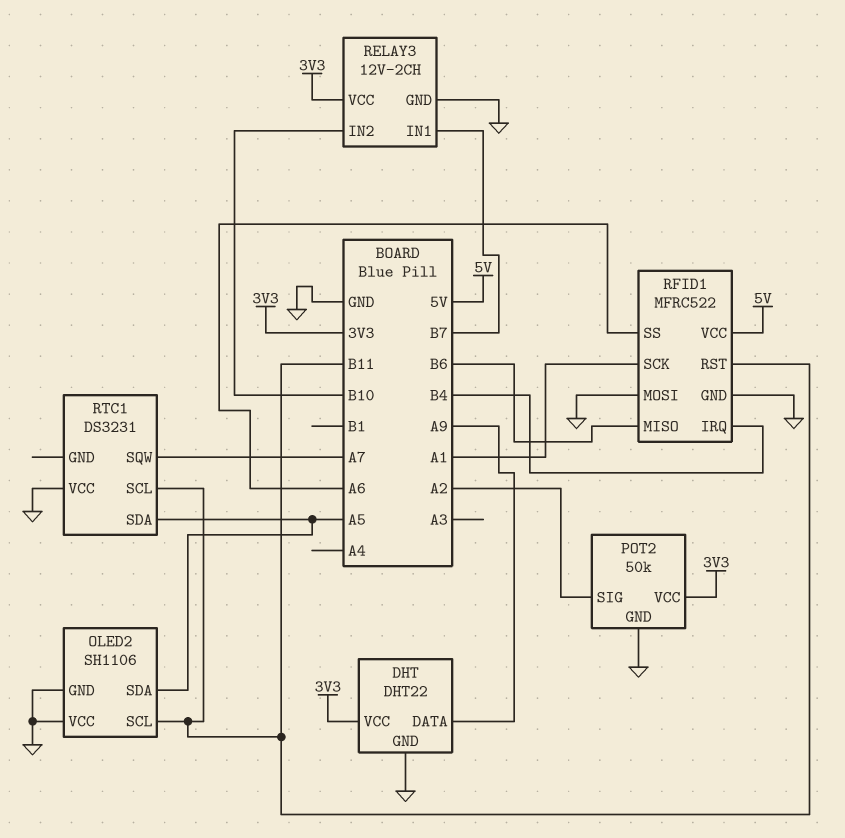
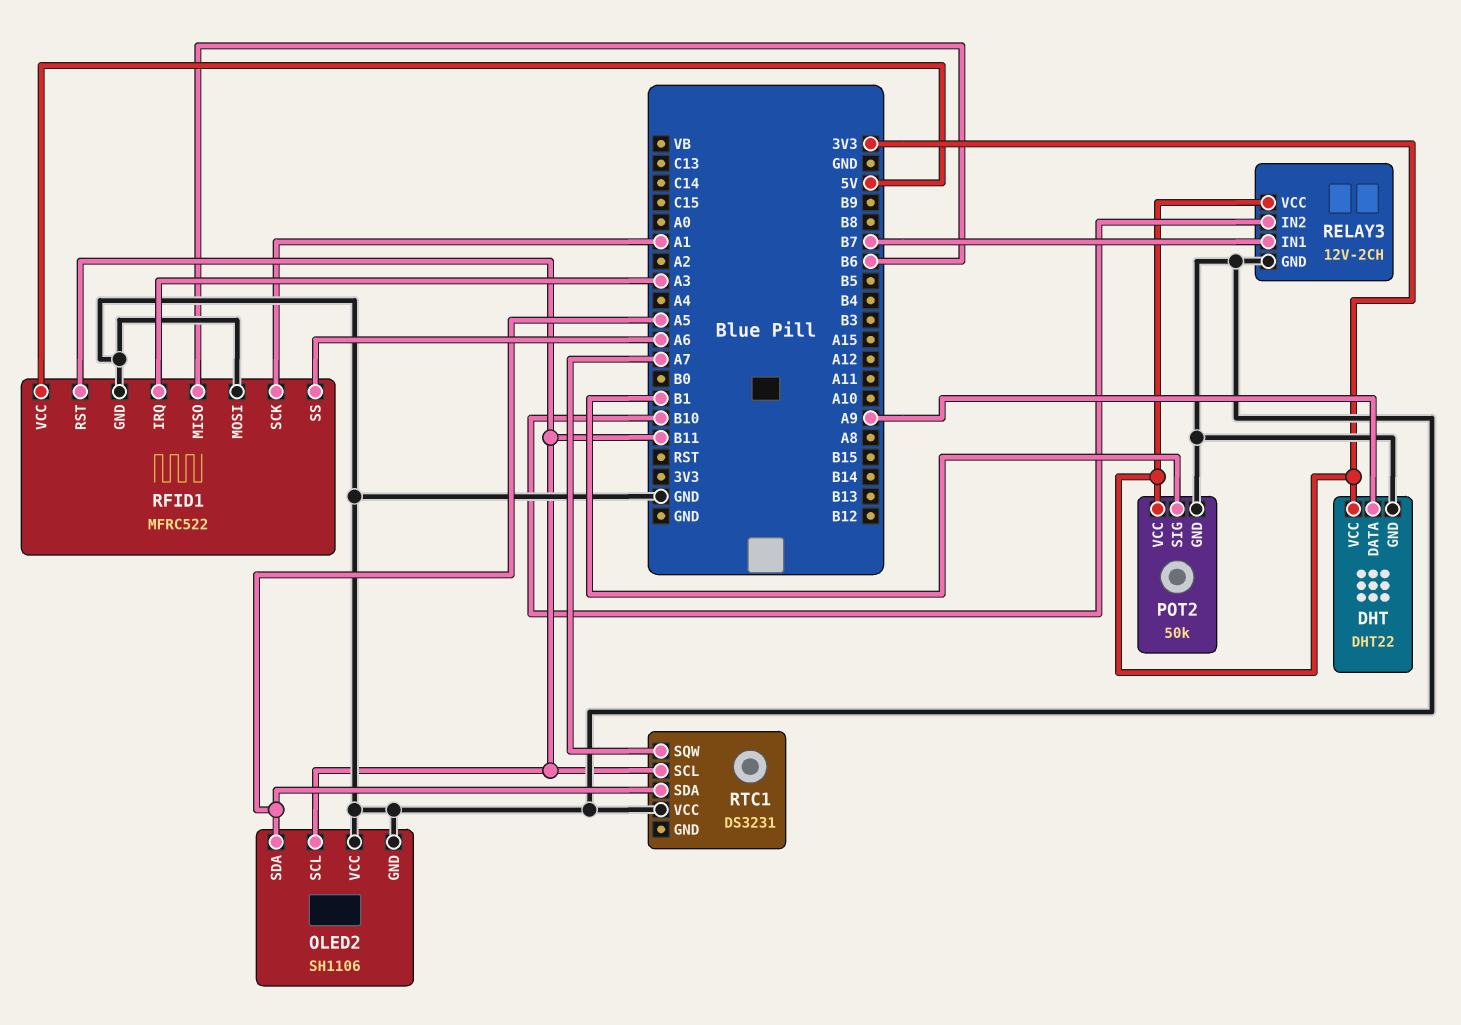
POT2 pin SIG: A2 -> B1
RFID1 pin IRQ: B4 -> A3

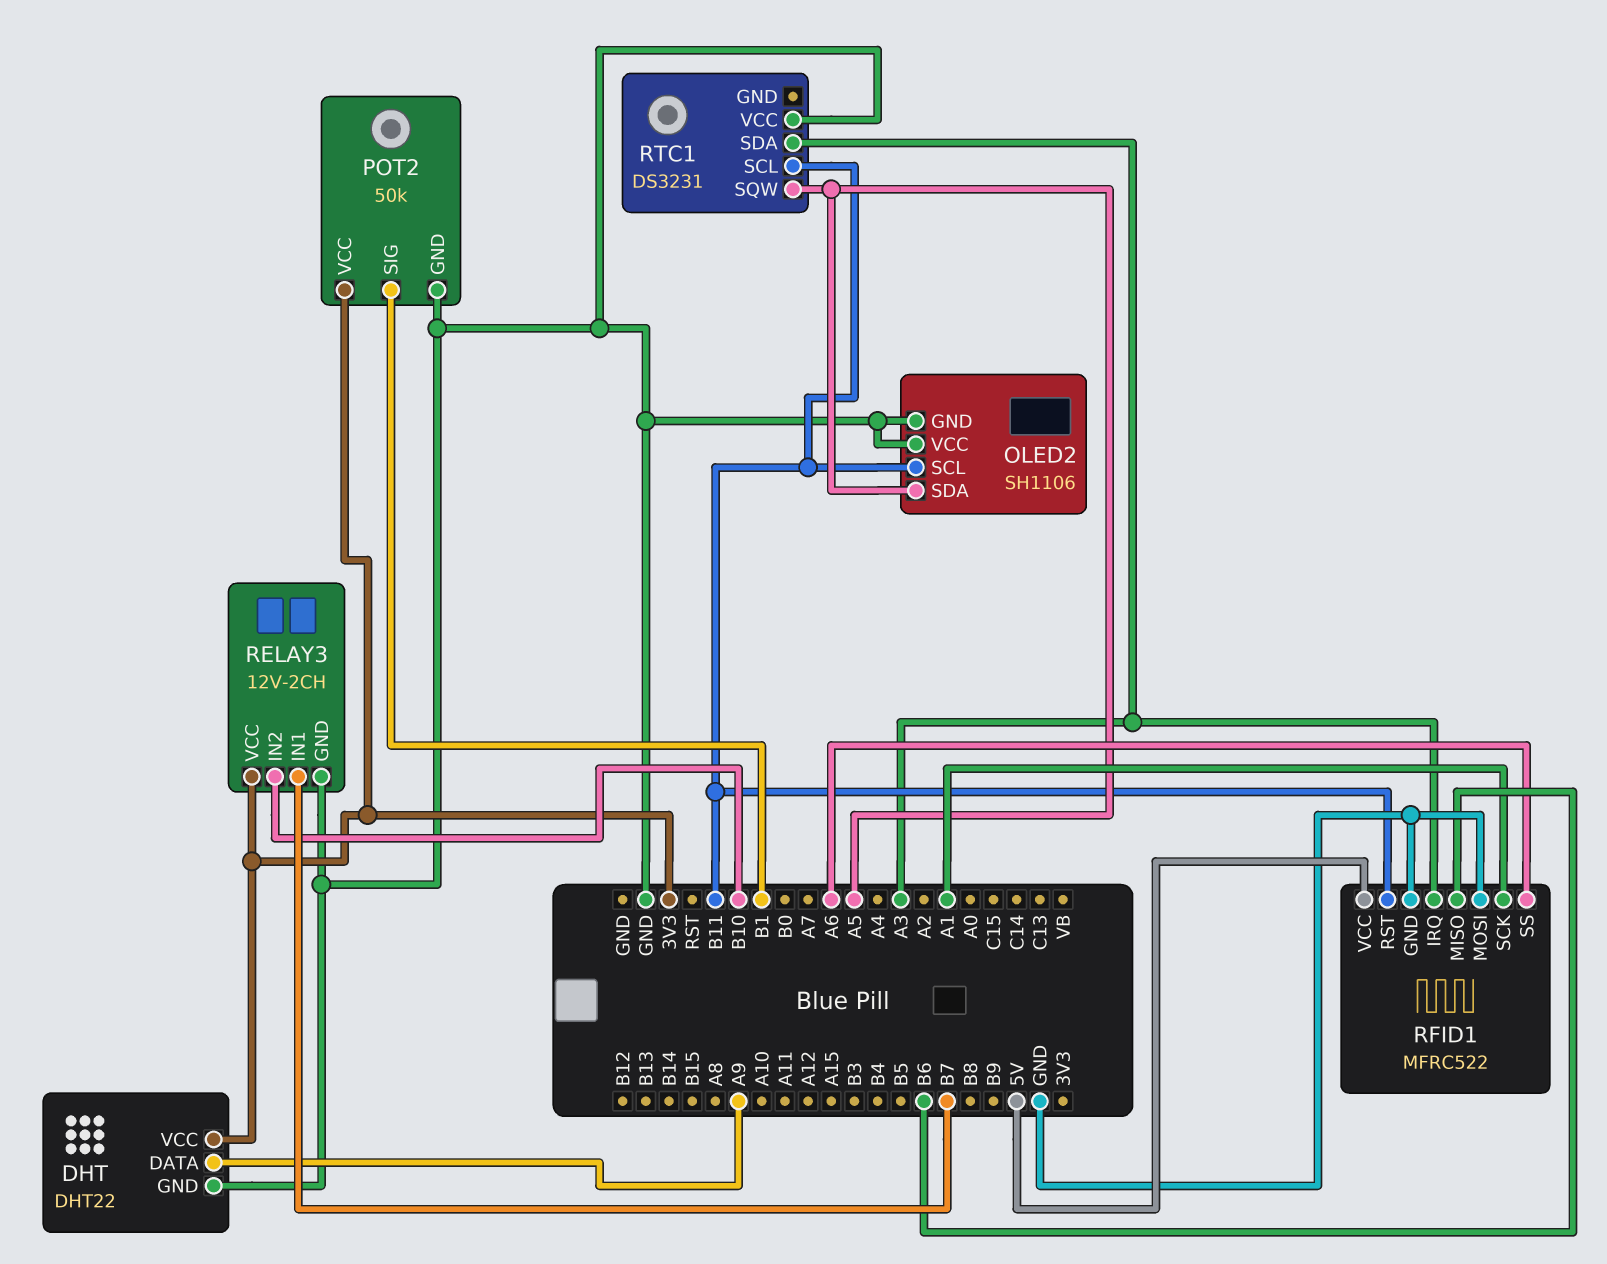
RTC1 pin SDA: A5 -> A3
RTC1 pin SQW: A7 -> A5

